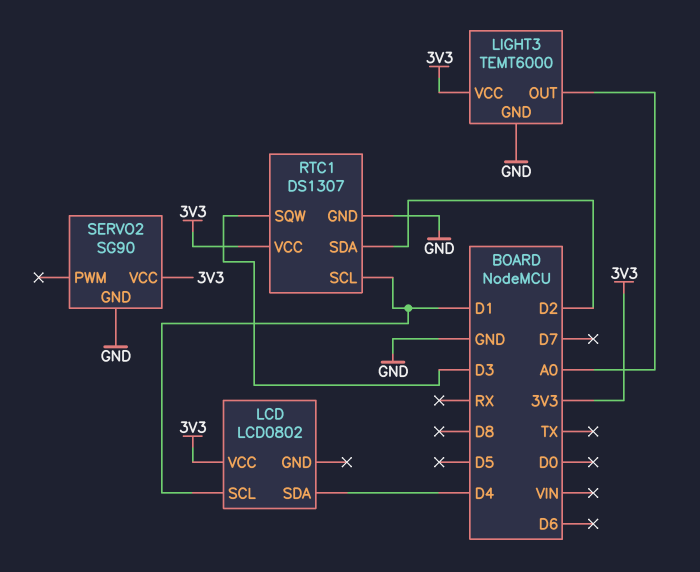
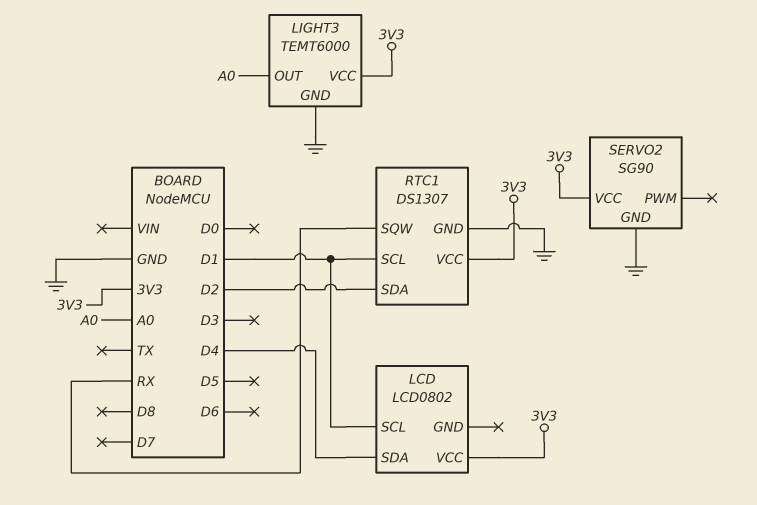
RTC1 pin SQW: D3 -> RX

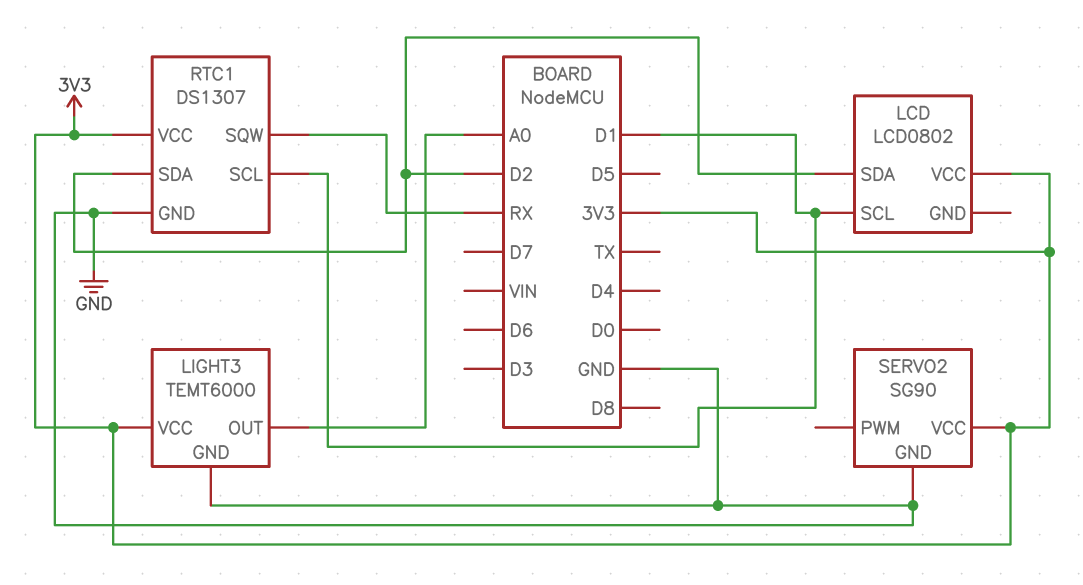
LCD pin SDA: D4 -> D2

